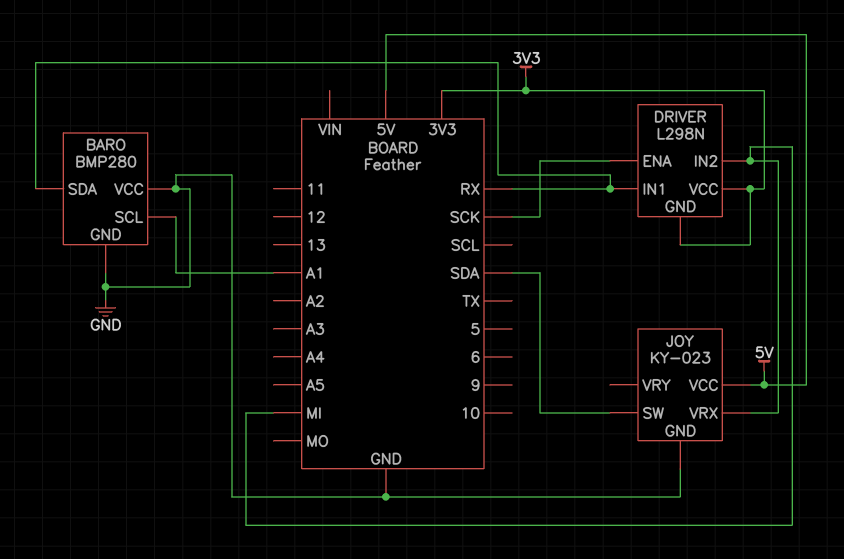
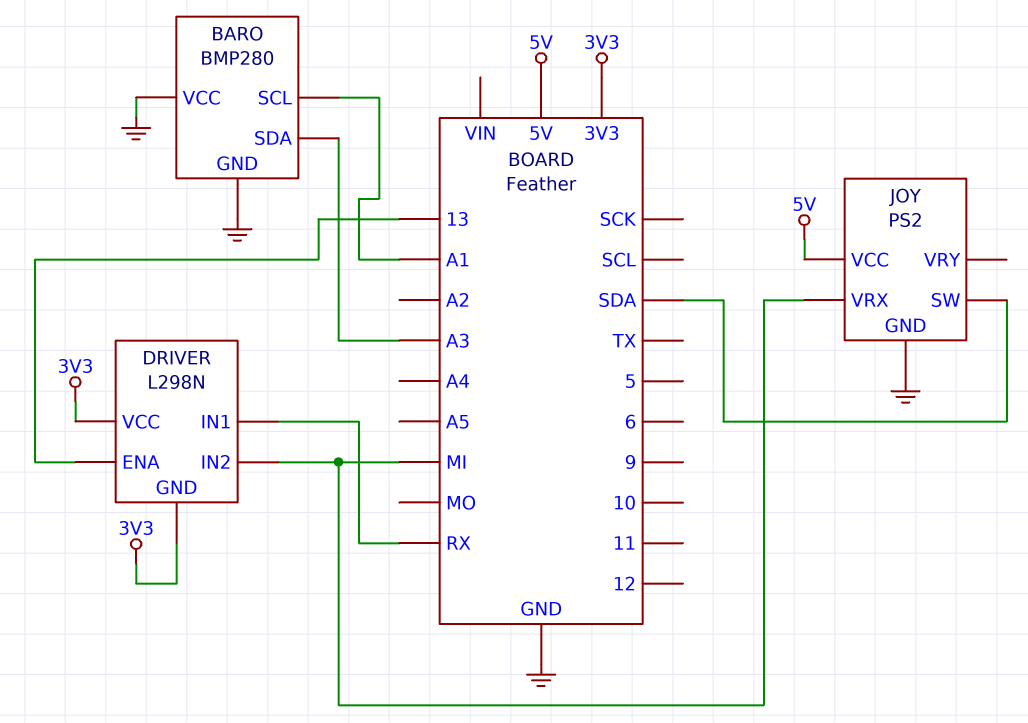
BARO pin SDA: RX -> A3
DRIVER pin ENA: SCK -> 13
JOY: KY-023 -> PS2

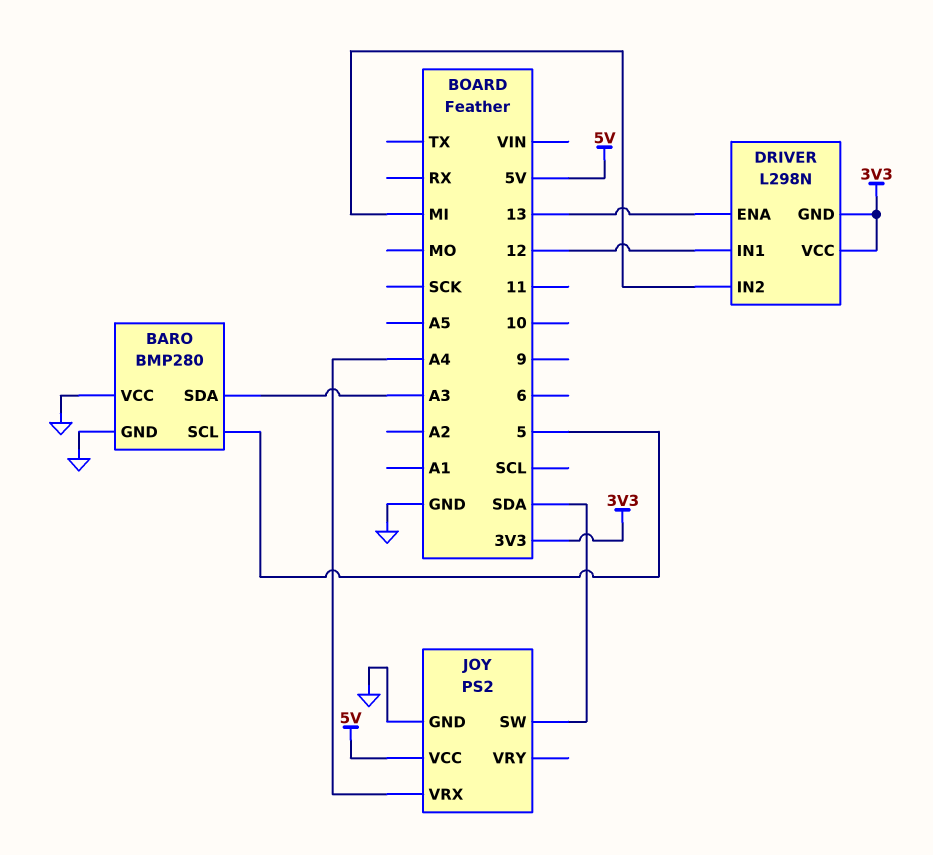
BARO pin SCL: A1 -> 5
DRIVER pin IN1: RX -> 12
JOY pin VRX: MI -> A4

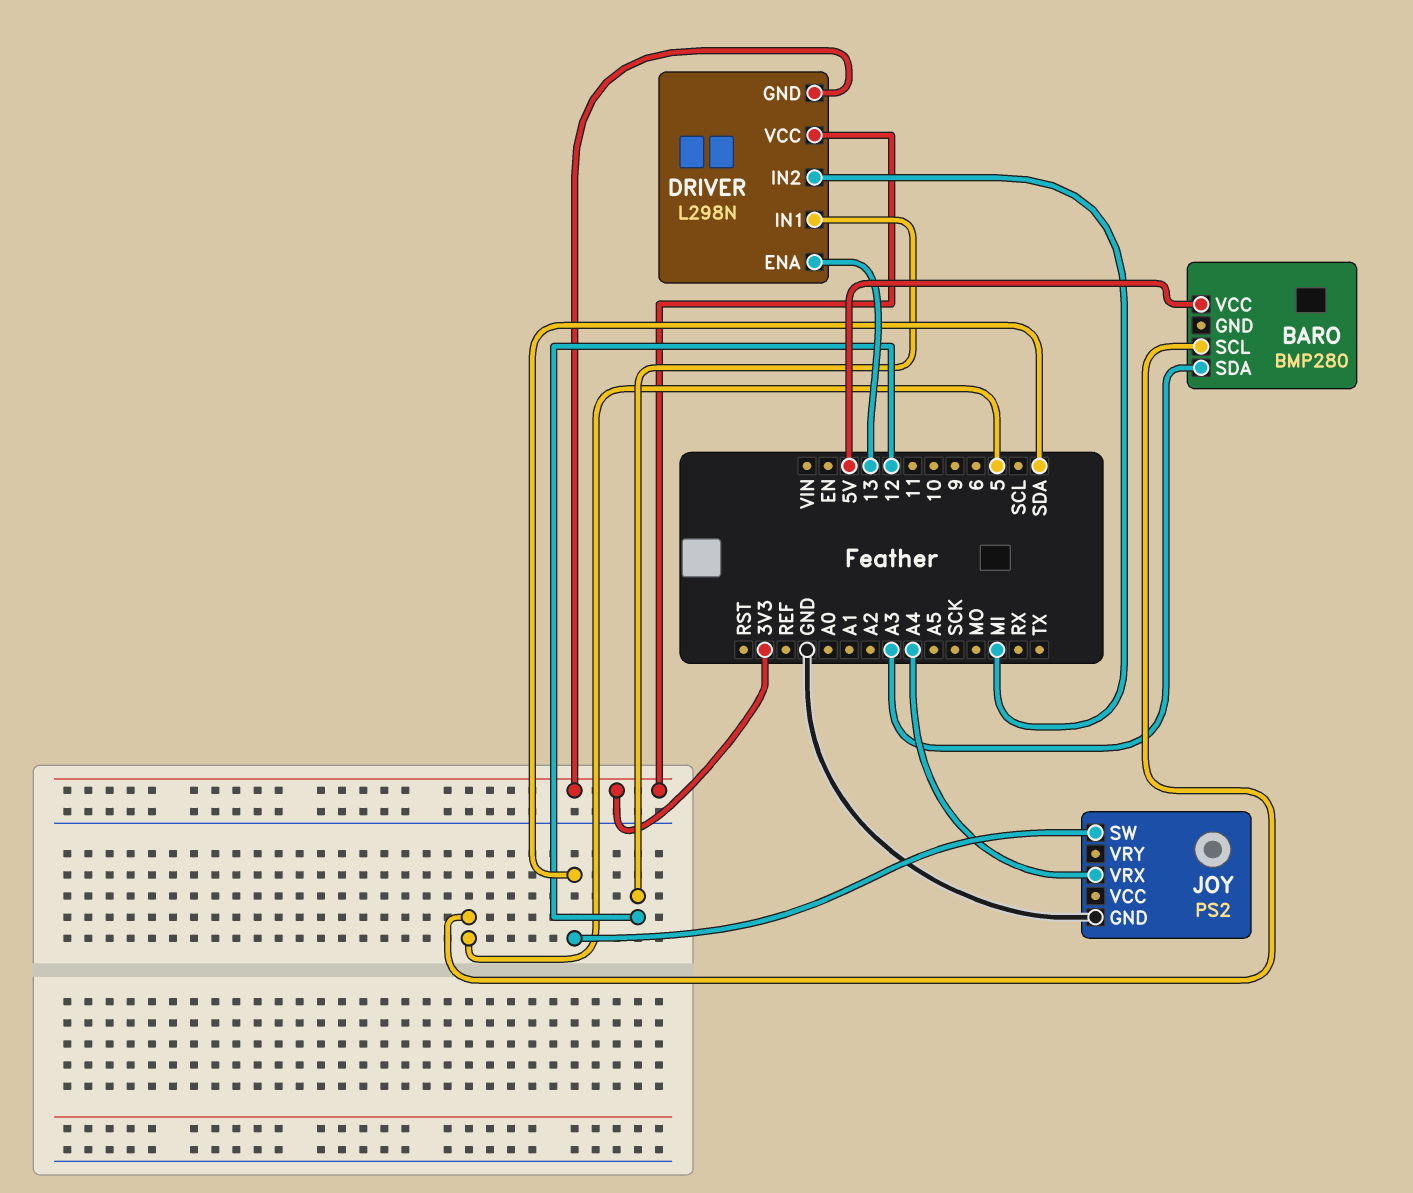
BARO pin GND: GND -> none
BARO pin VCC: GND -> 5V
JOY pin VCC: 5V -> none

